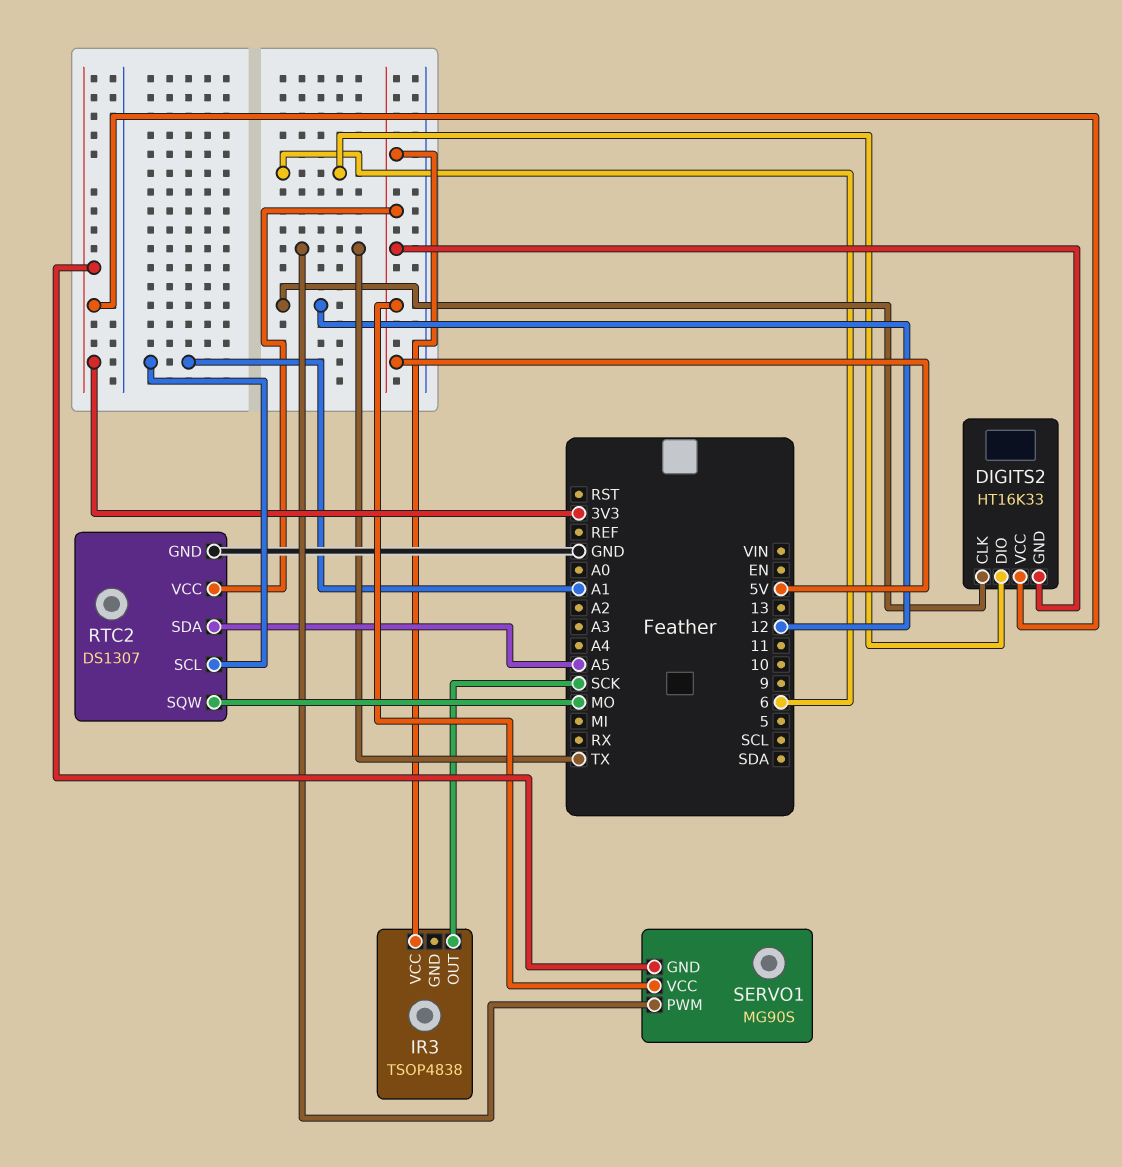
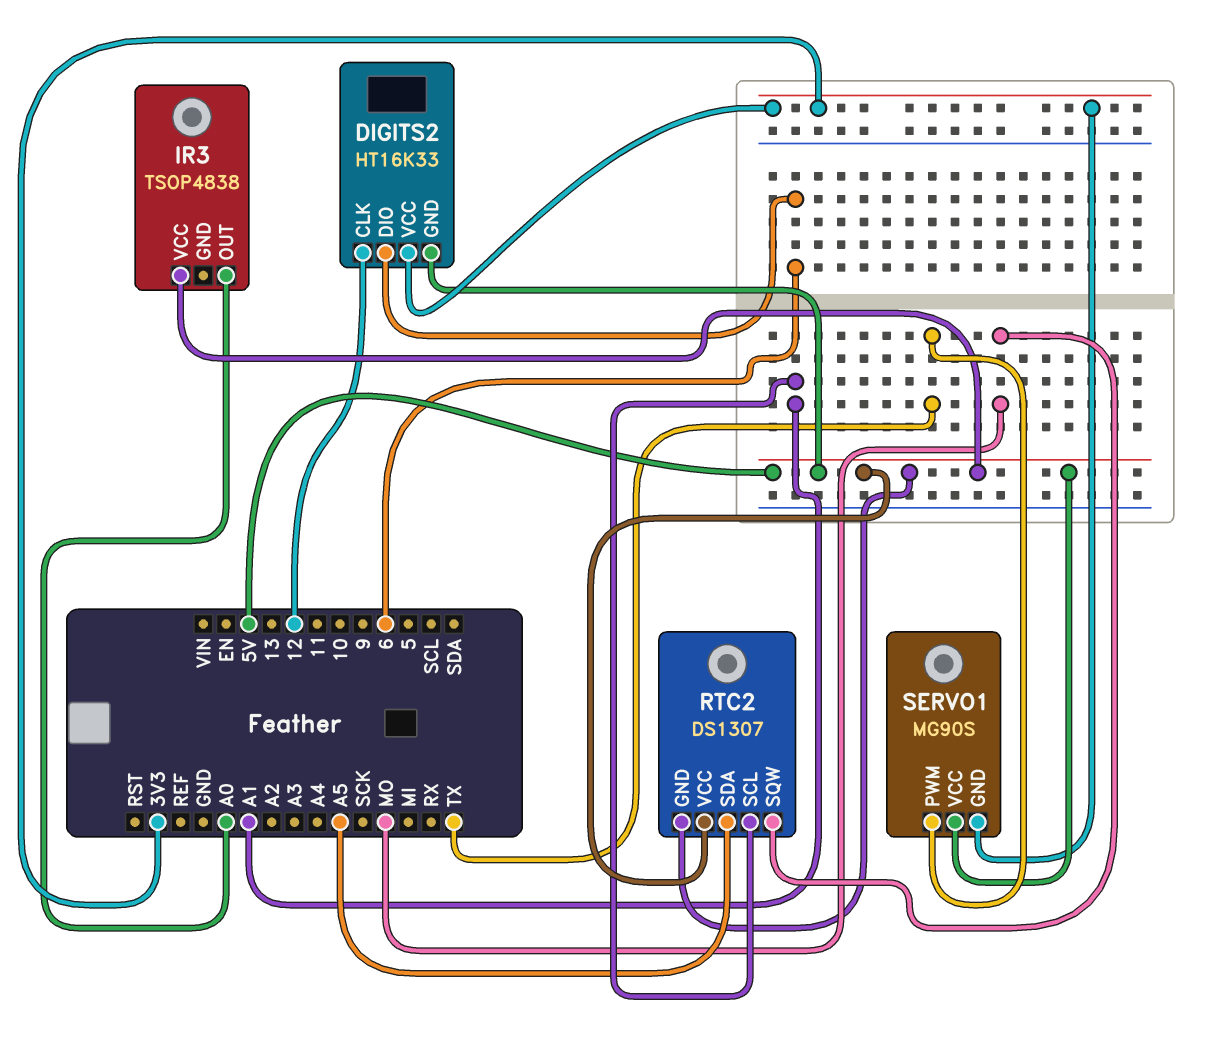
IR3 pin OUT: SCK -> A0
RTC2 pin GND: GND -> 5V

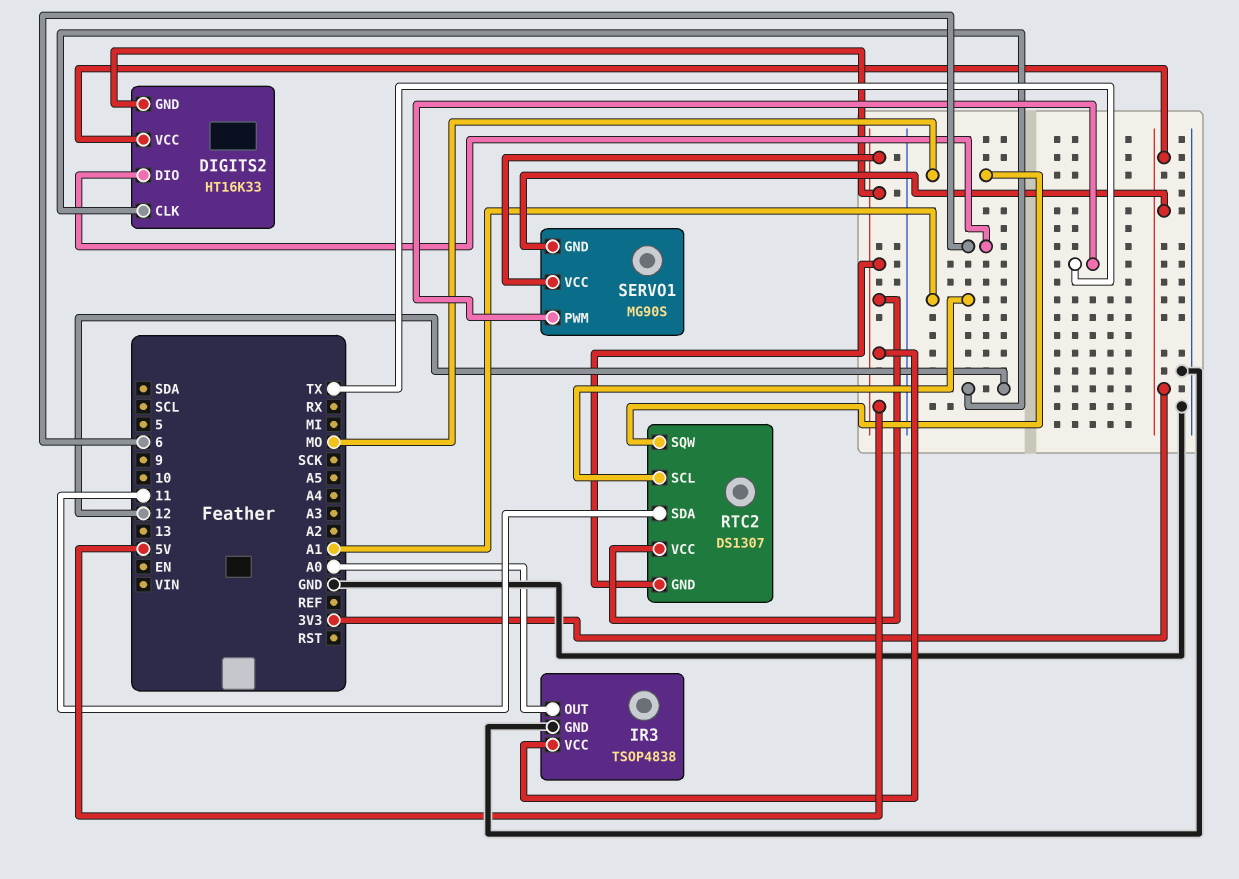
IR3 pin GND: none -> GND
RTC2 pin SDA: A5 -> 11

